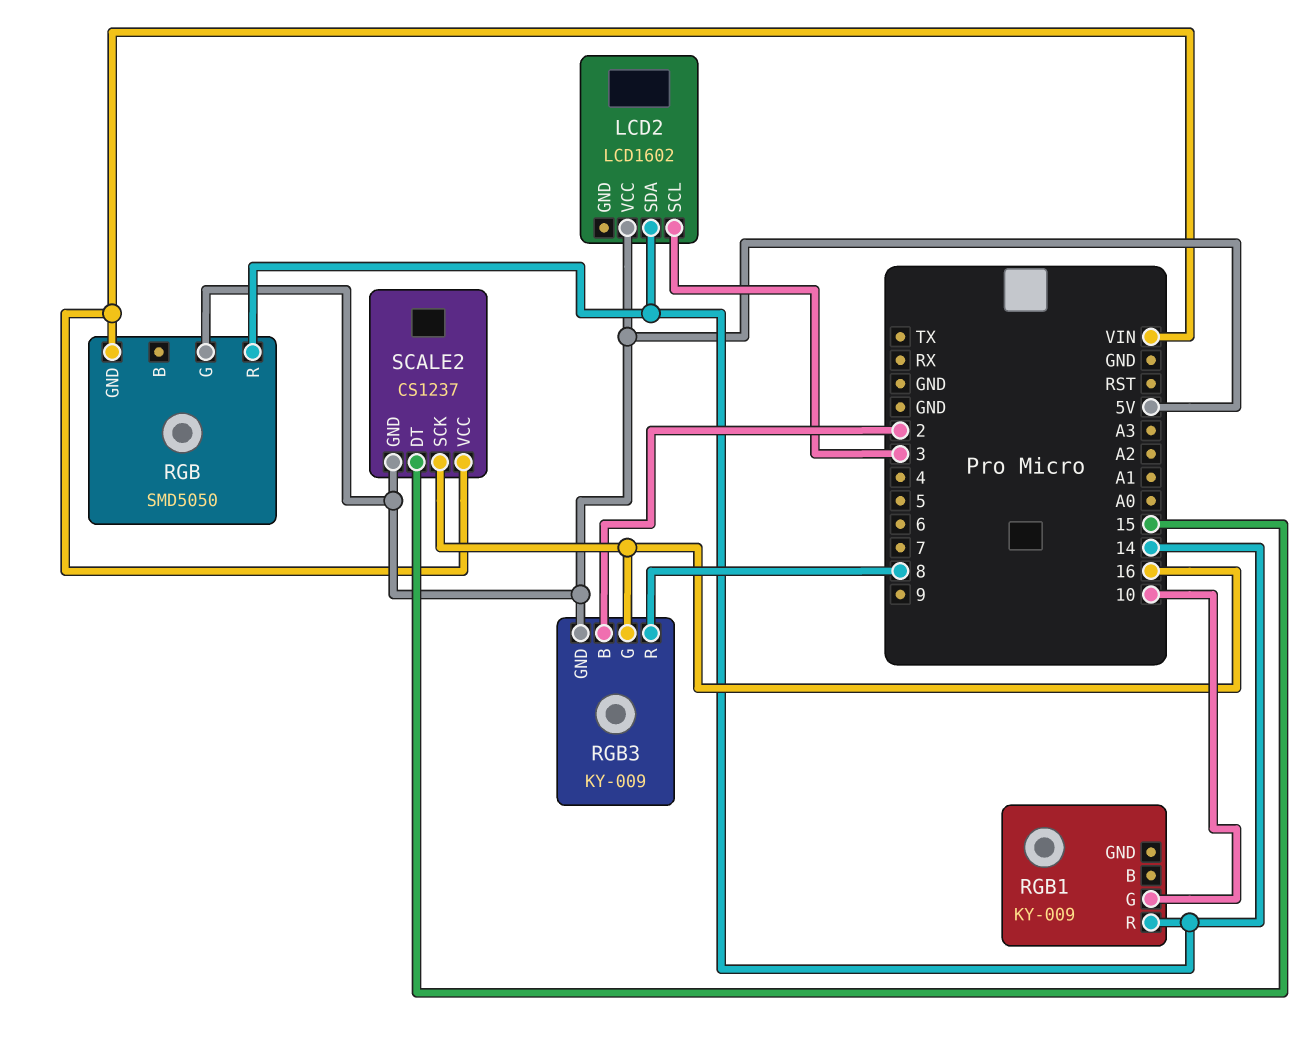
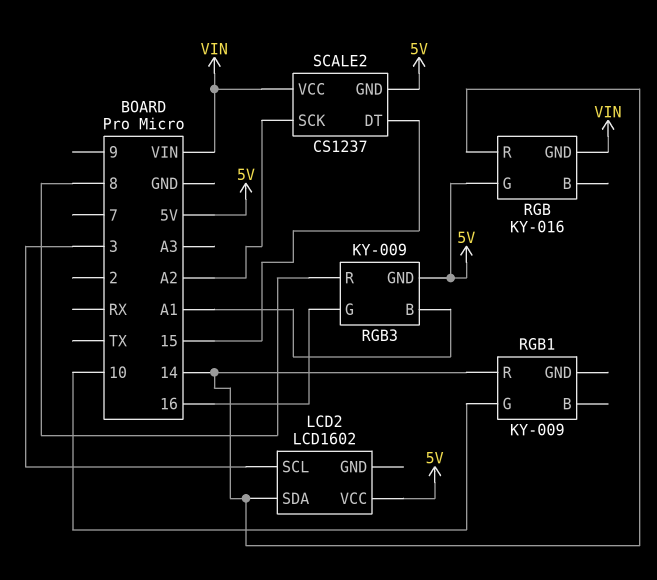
RGB: SMD5050 -> KY-016
RGB3 pin B: 2 -> A1
SCALE2 pin SCK: 16 -> A2

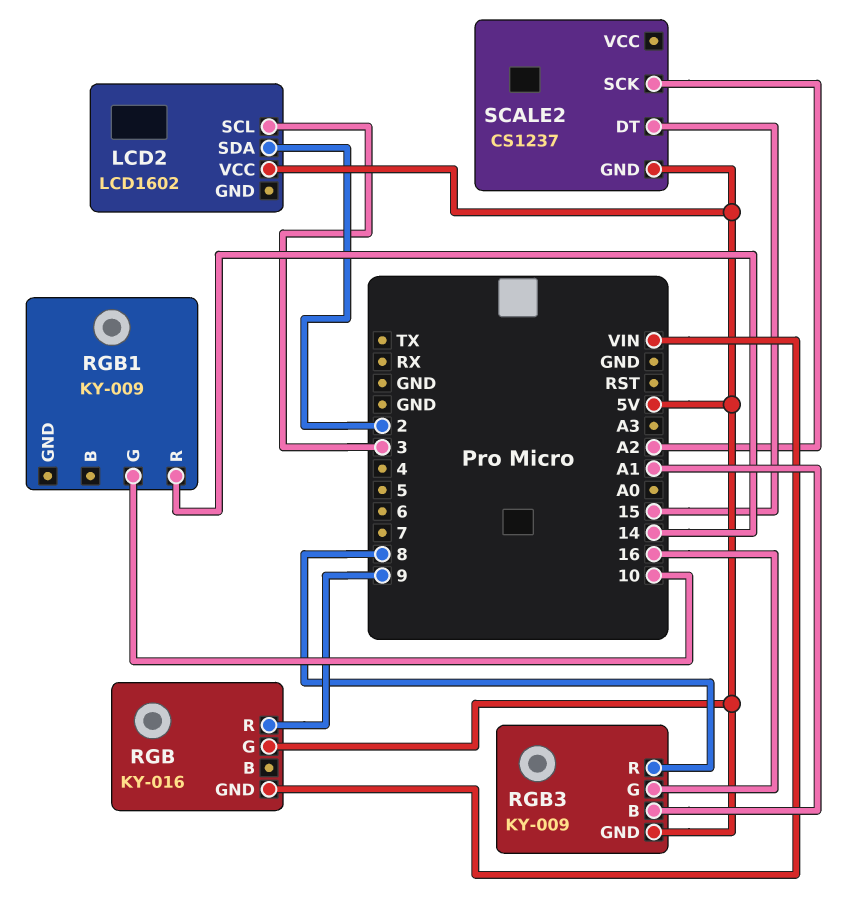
LCD2 pin SDA: 14 -> 2
RGB pin R: 14 -> 9
SCALE2 pin VCC: VIN -> none

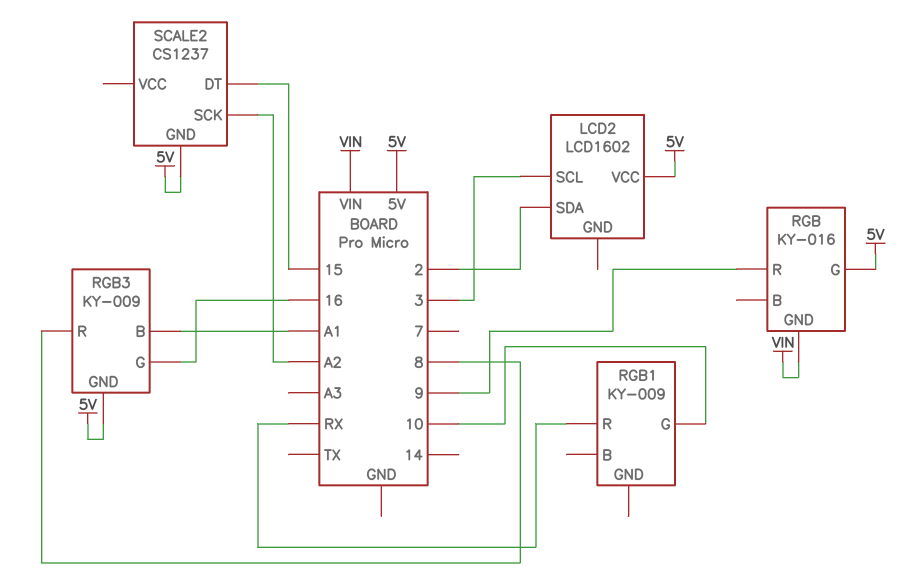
RGB1 pin R: 14 -> RX

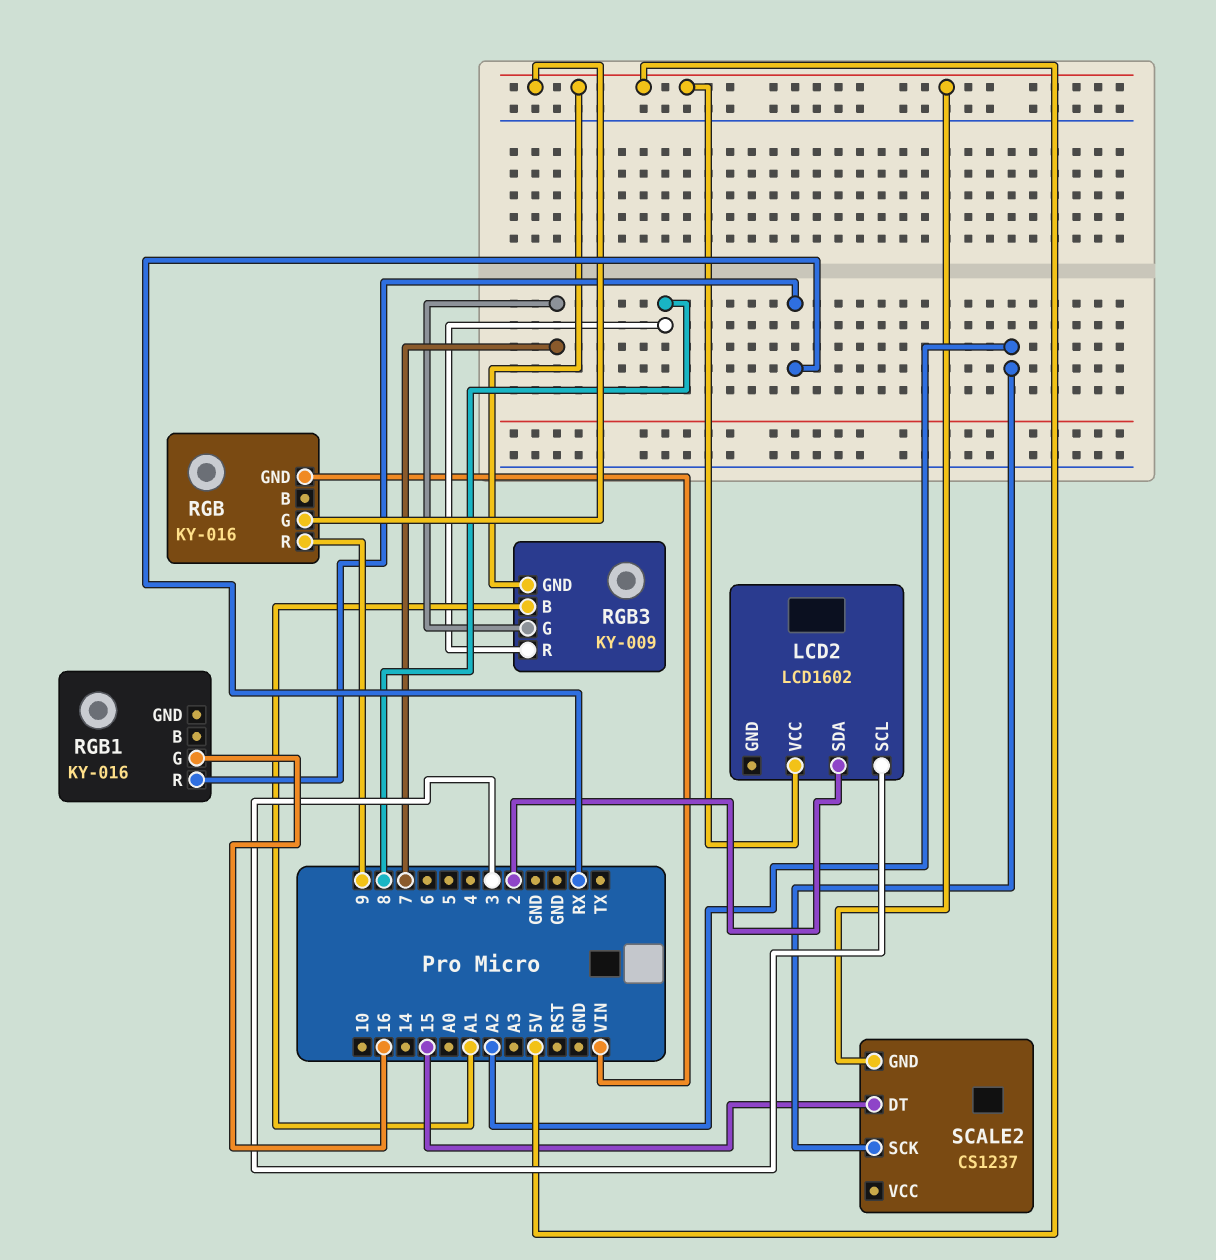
RGB1: KY-009 -> KY-016
RGB1 pin G: 10 -> 16
RGB3 pin G: 16 -> 7

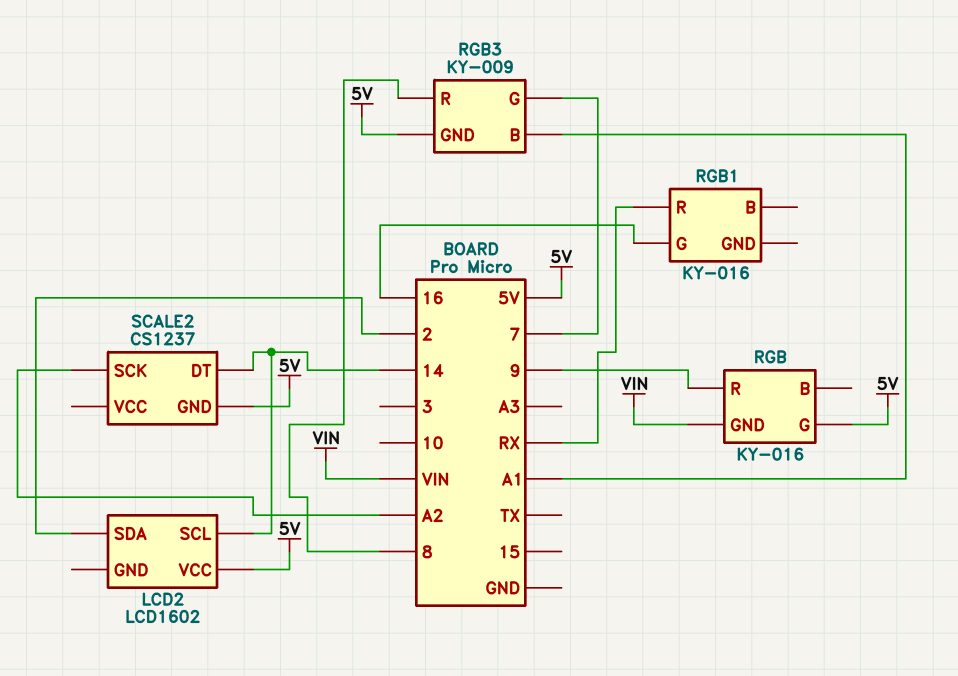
LCD2 pin SCL: 3 -> 14
SCALE2 pin DT: 15 -> 14

